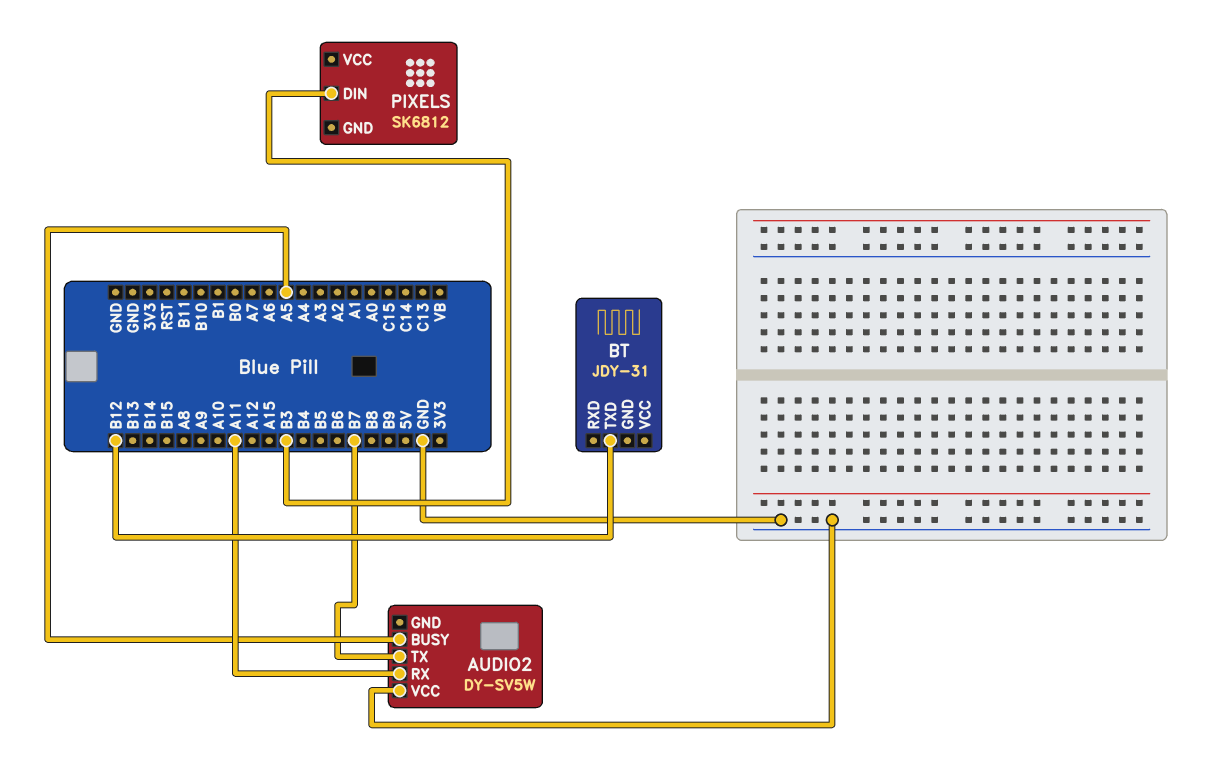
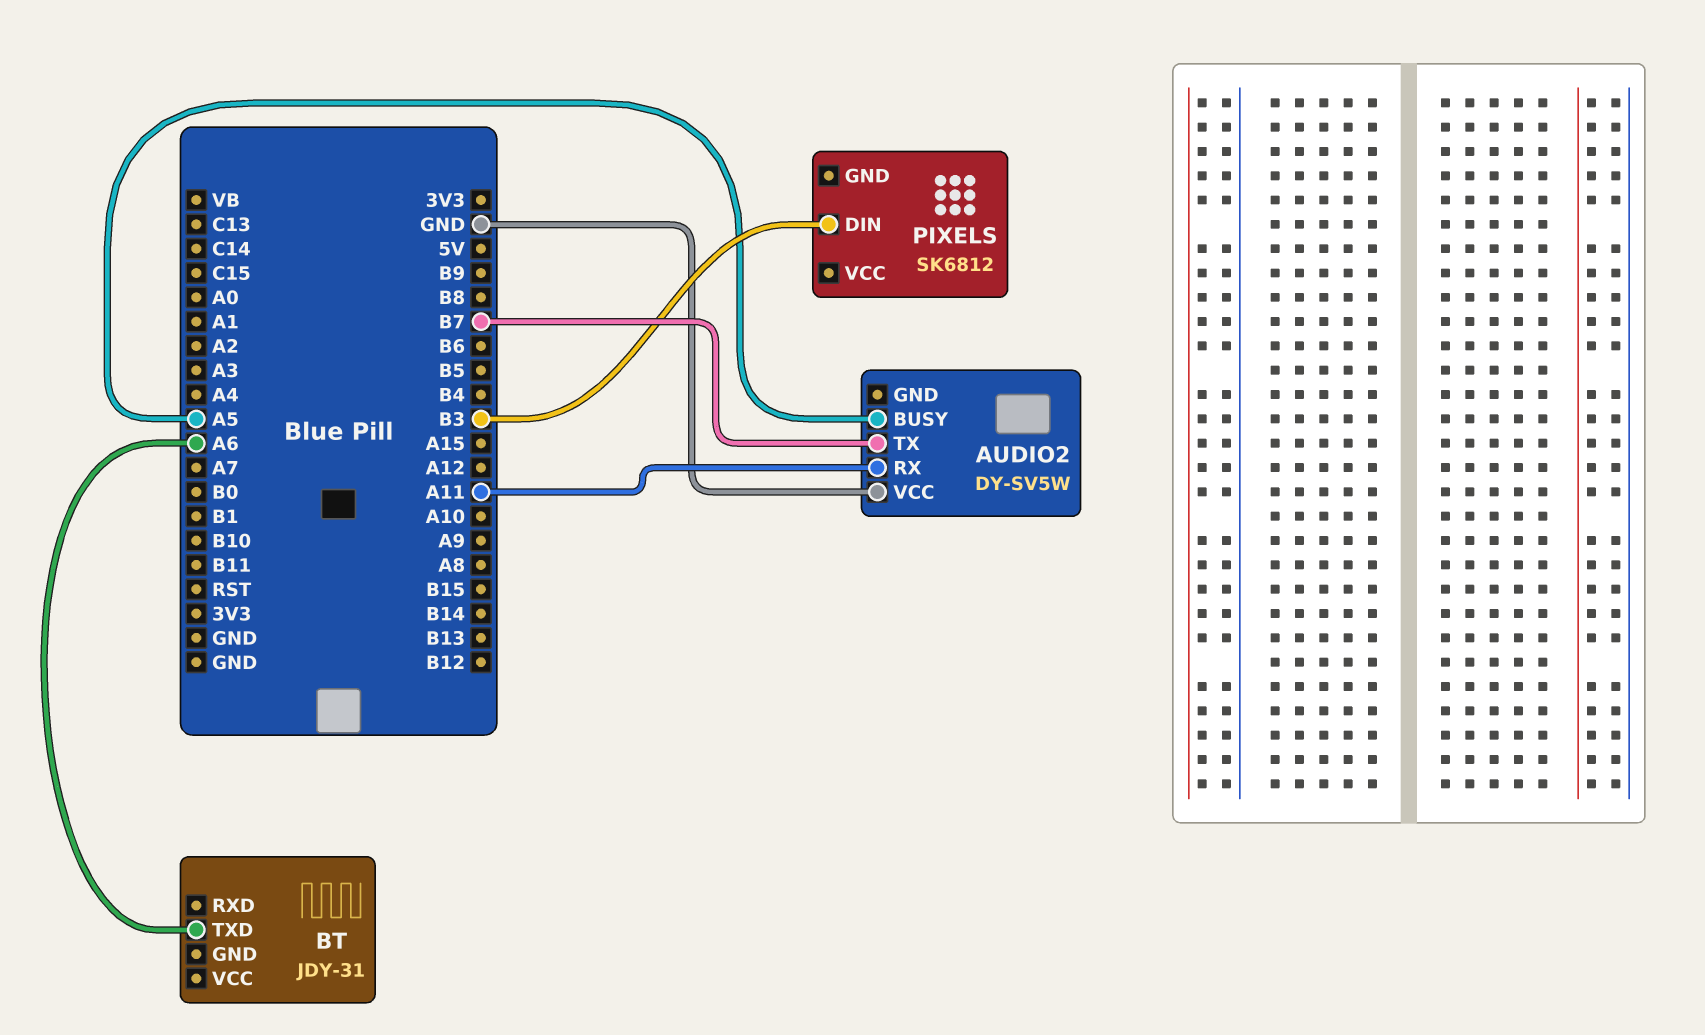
BT pin TXD: B12 -> A6

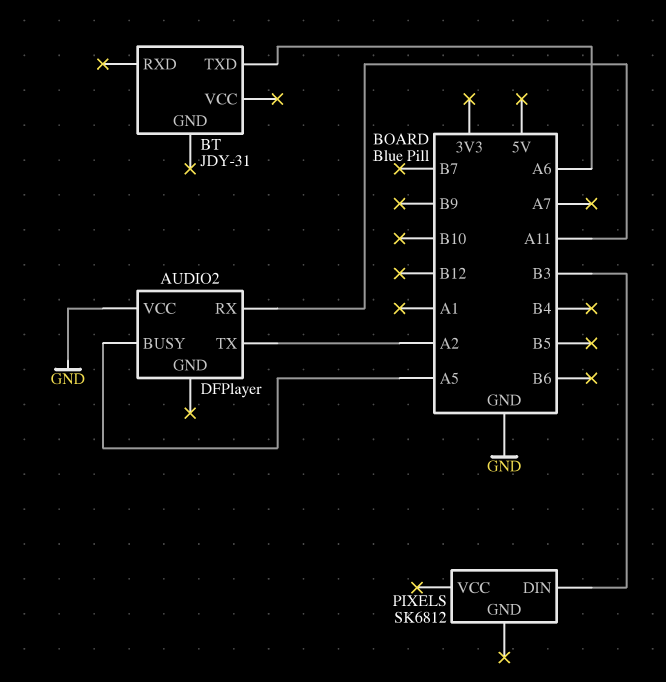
AUDIO2: DY-SV5W -> DFPlayer
AUDIO2 pin TX: B7 -> A2

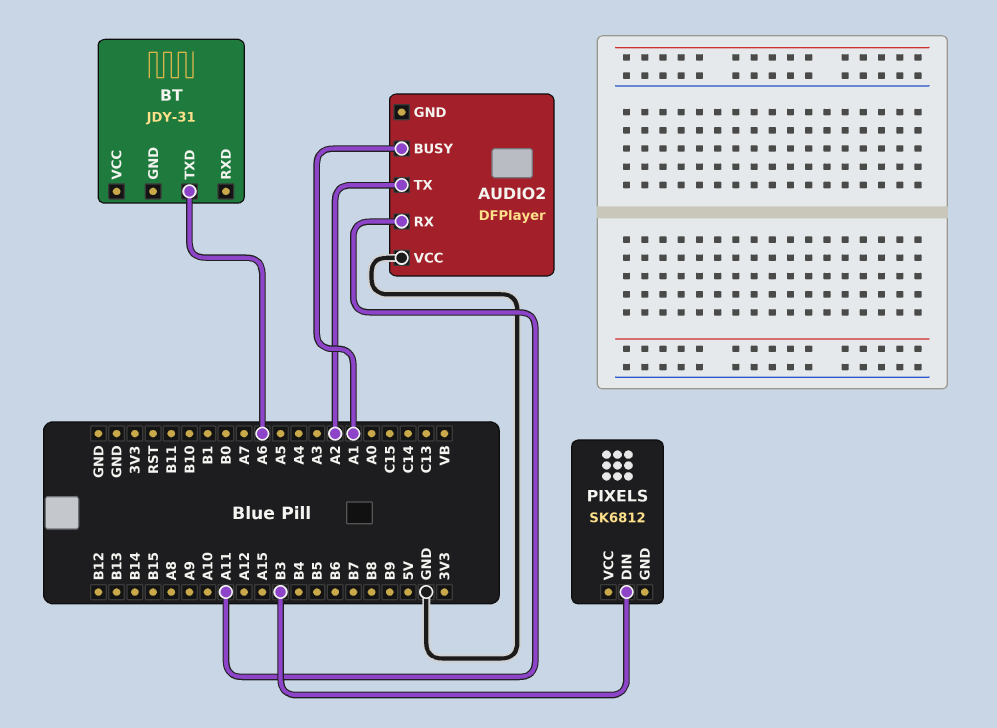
AUDIO2 pin BUSY: A5 -> A1

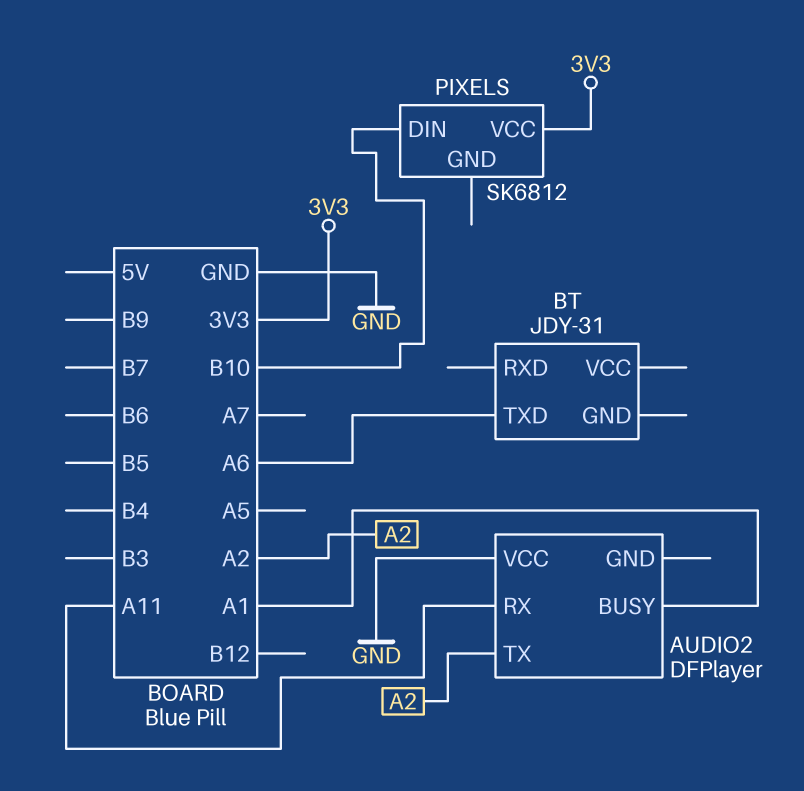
PIXELS pin DIN: B3 -> B10
PIXELS pin VCC: none -> 3V3

